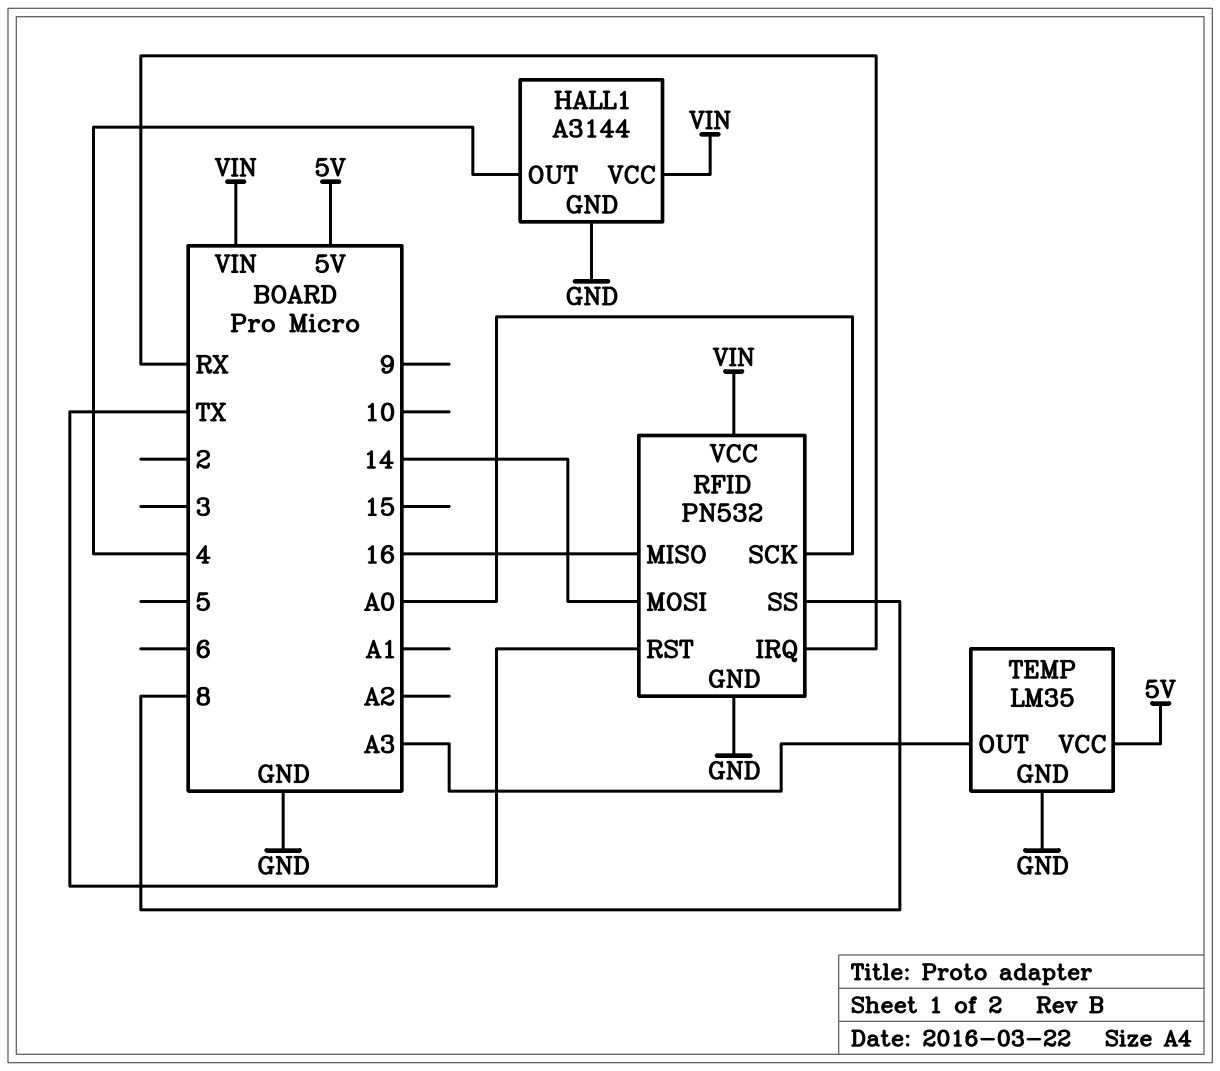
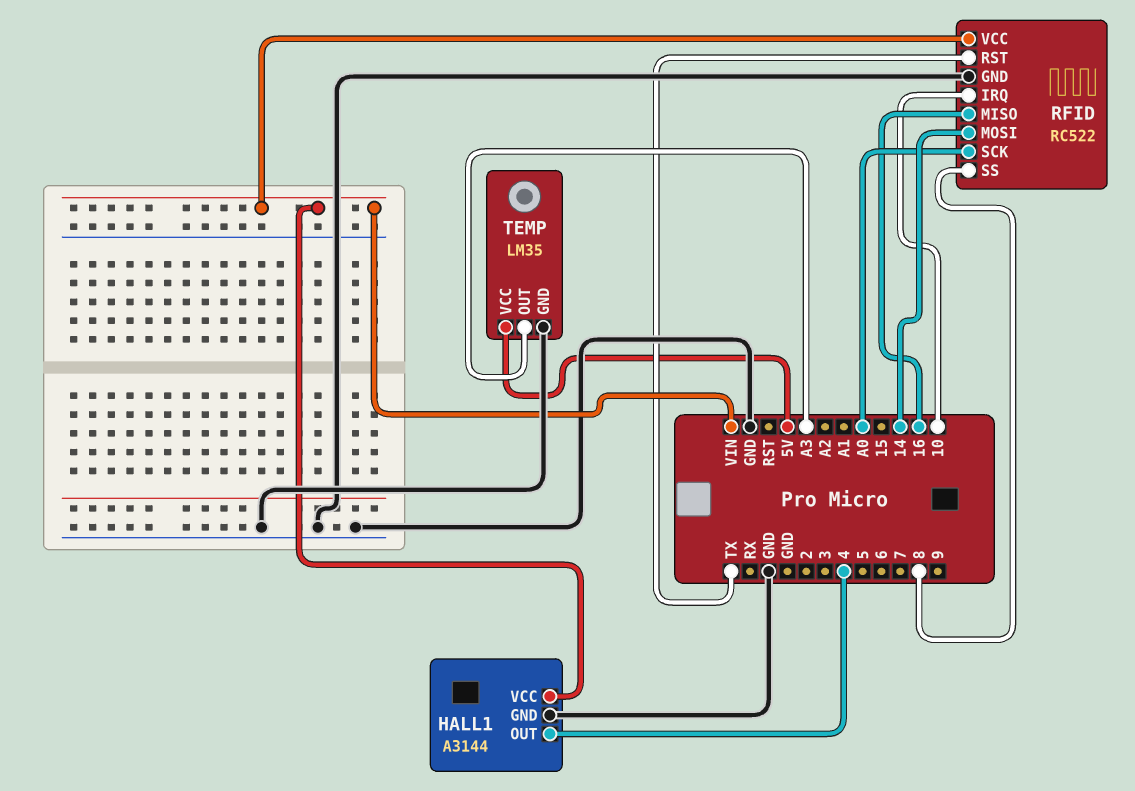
RFID: PN532 -> RC522
RFID pin IRQ: RX -> 10

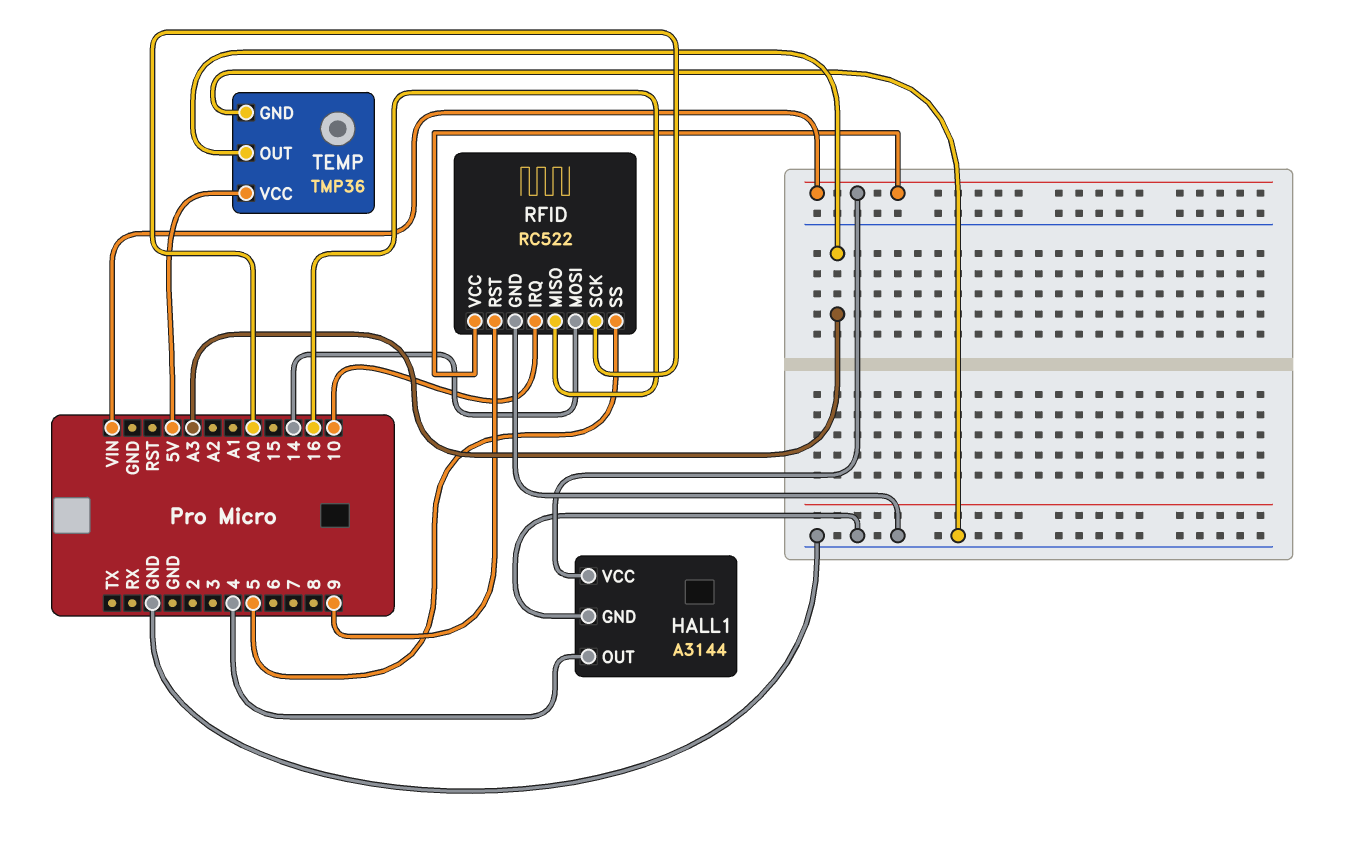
RFID pin RST: TX -> 9
RFID pin SS: 8 -> 5
TEMP: LM35 -> TMP36

